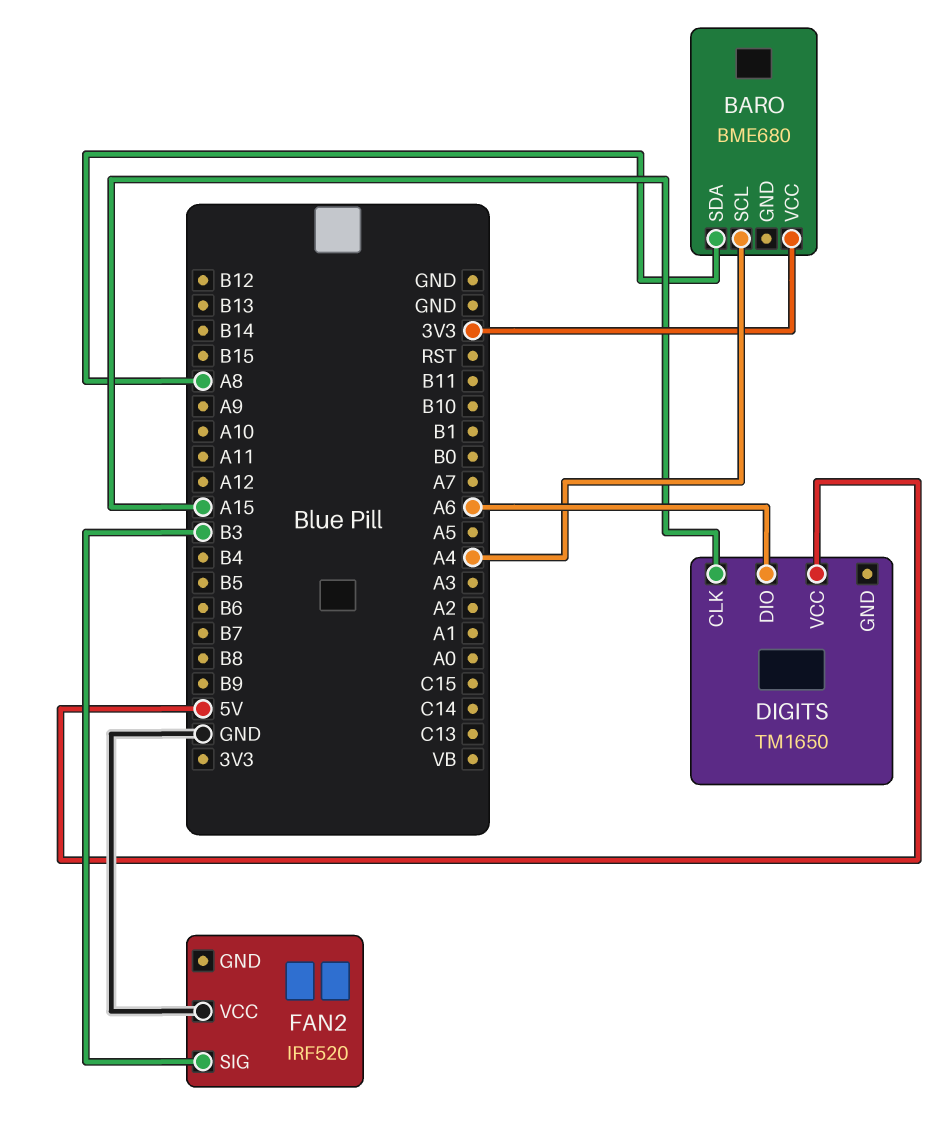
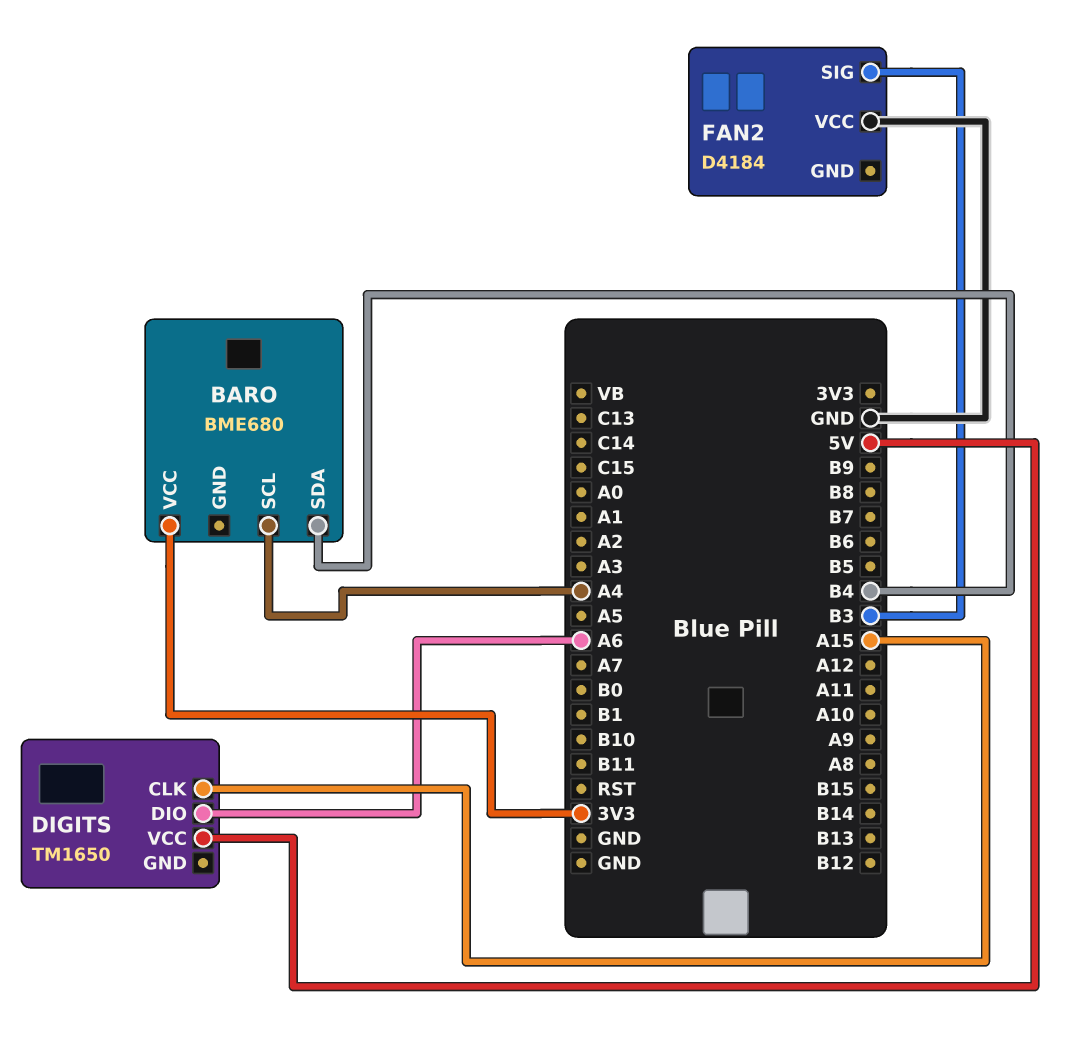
BARO pin SDA: A8 -> B4
FAN2: IRF520 -> D4184

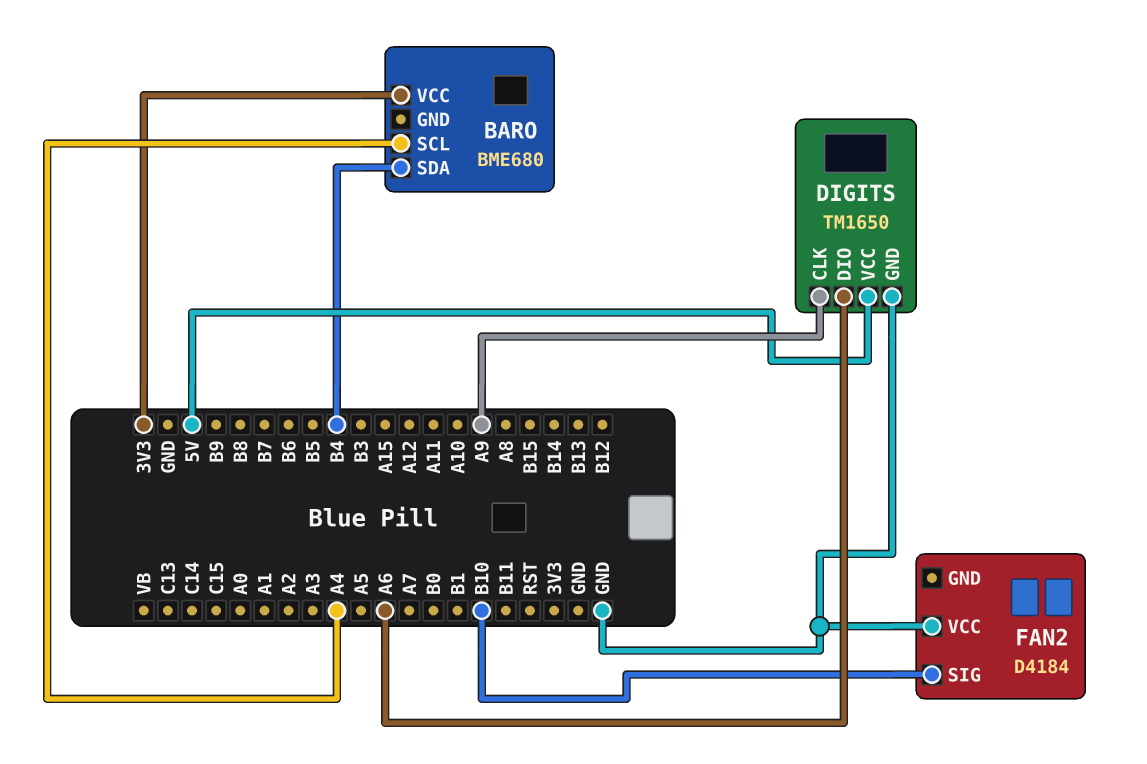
DIGITS pin CLK: A15 -> A9
DIGITS pin GND: none -> GND
FAN2 pin SIG: B3 -> B10

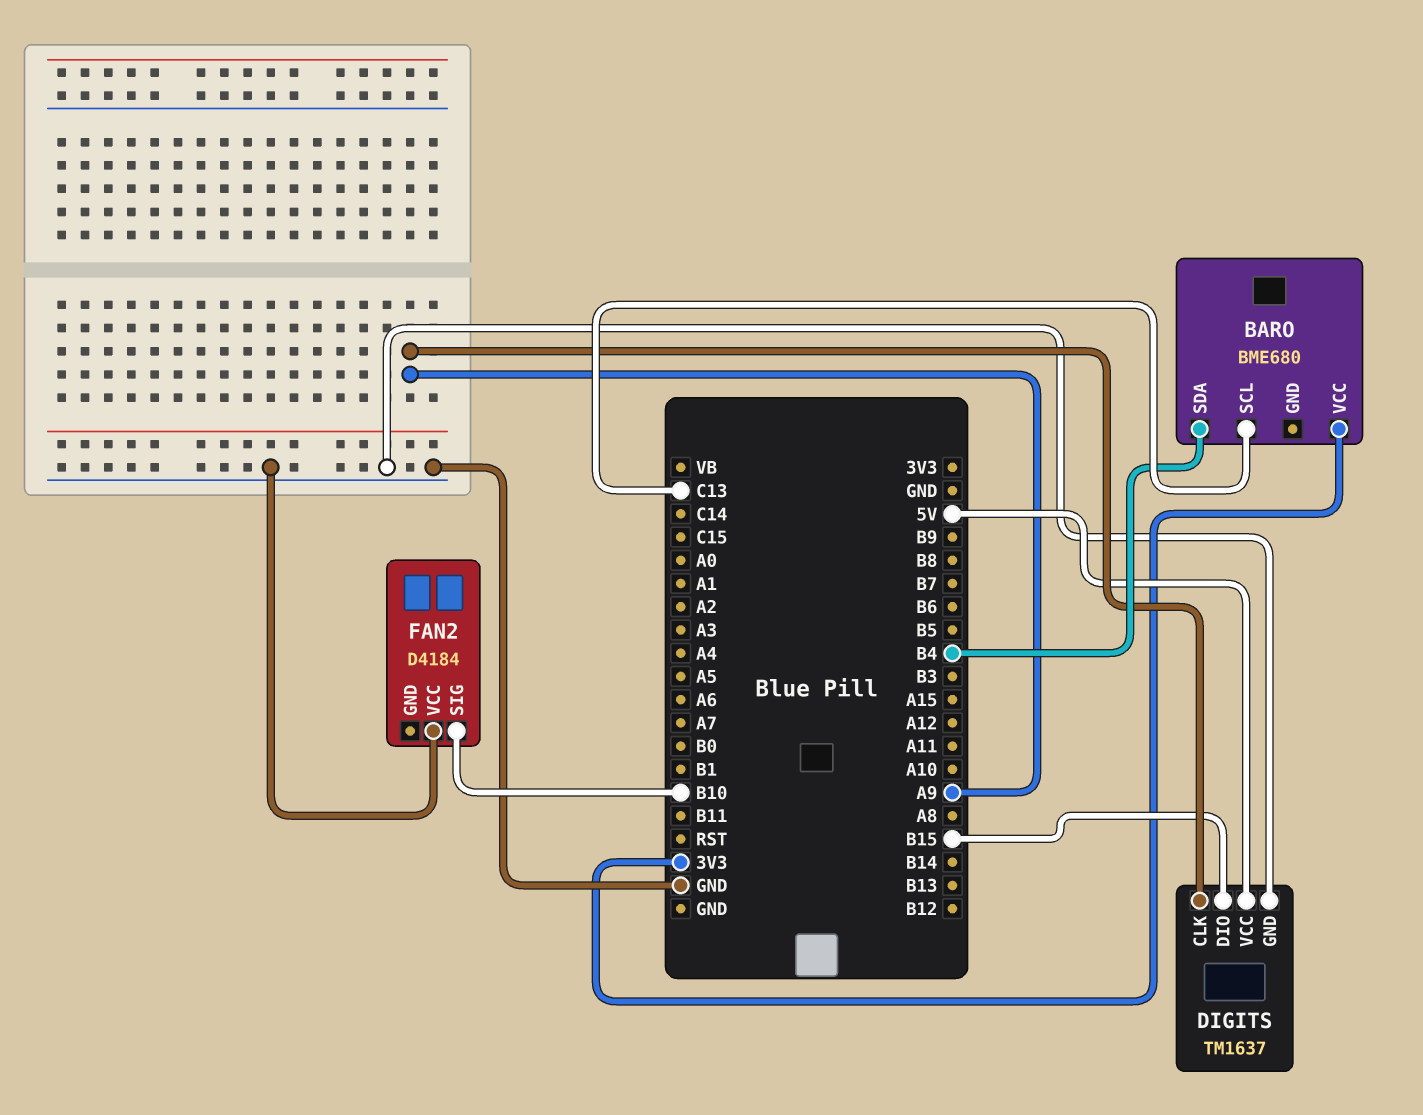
BARO pin SCL: A4 -> C13
DIGITS: TM1650 -> TM1637
DIGITS pin DIO: A6 -> B15

